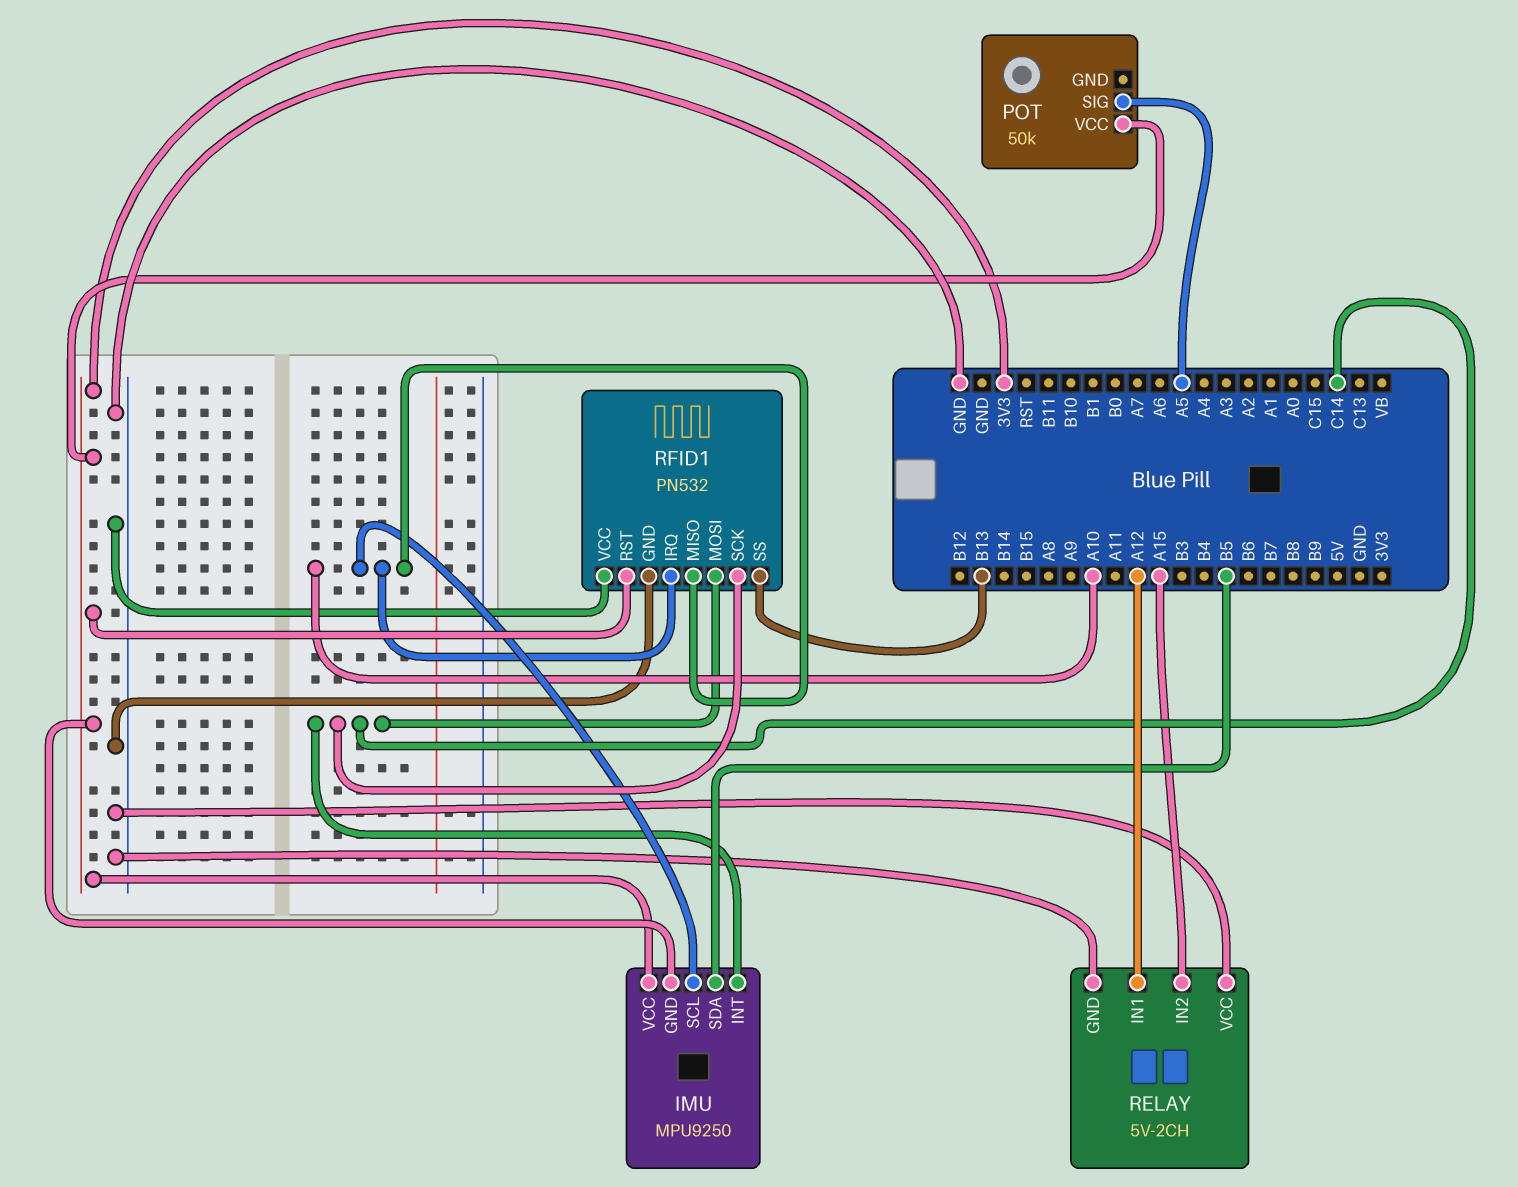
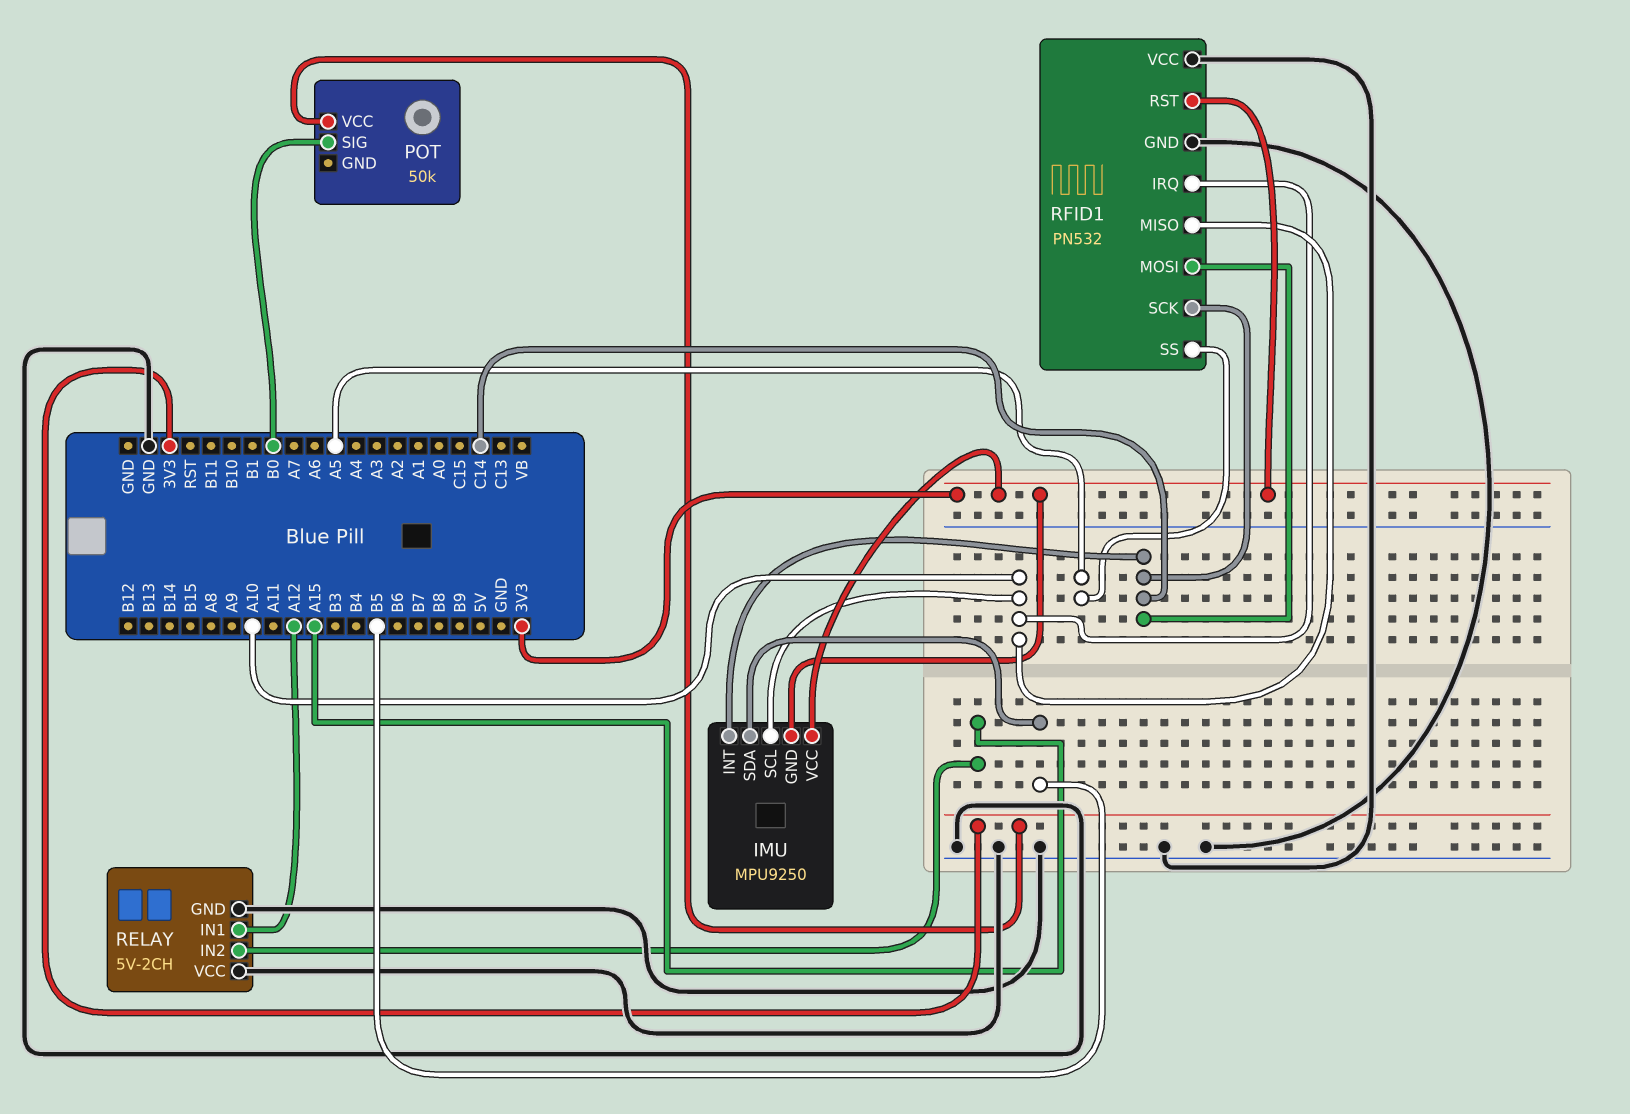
POT pin SIG: A5 -> B0
RFID1 pin SS: B13 -> A5

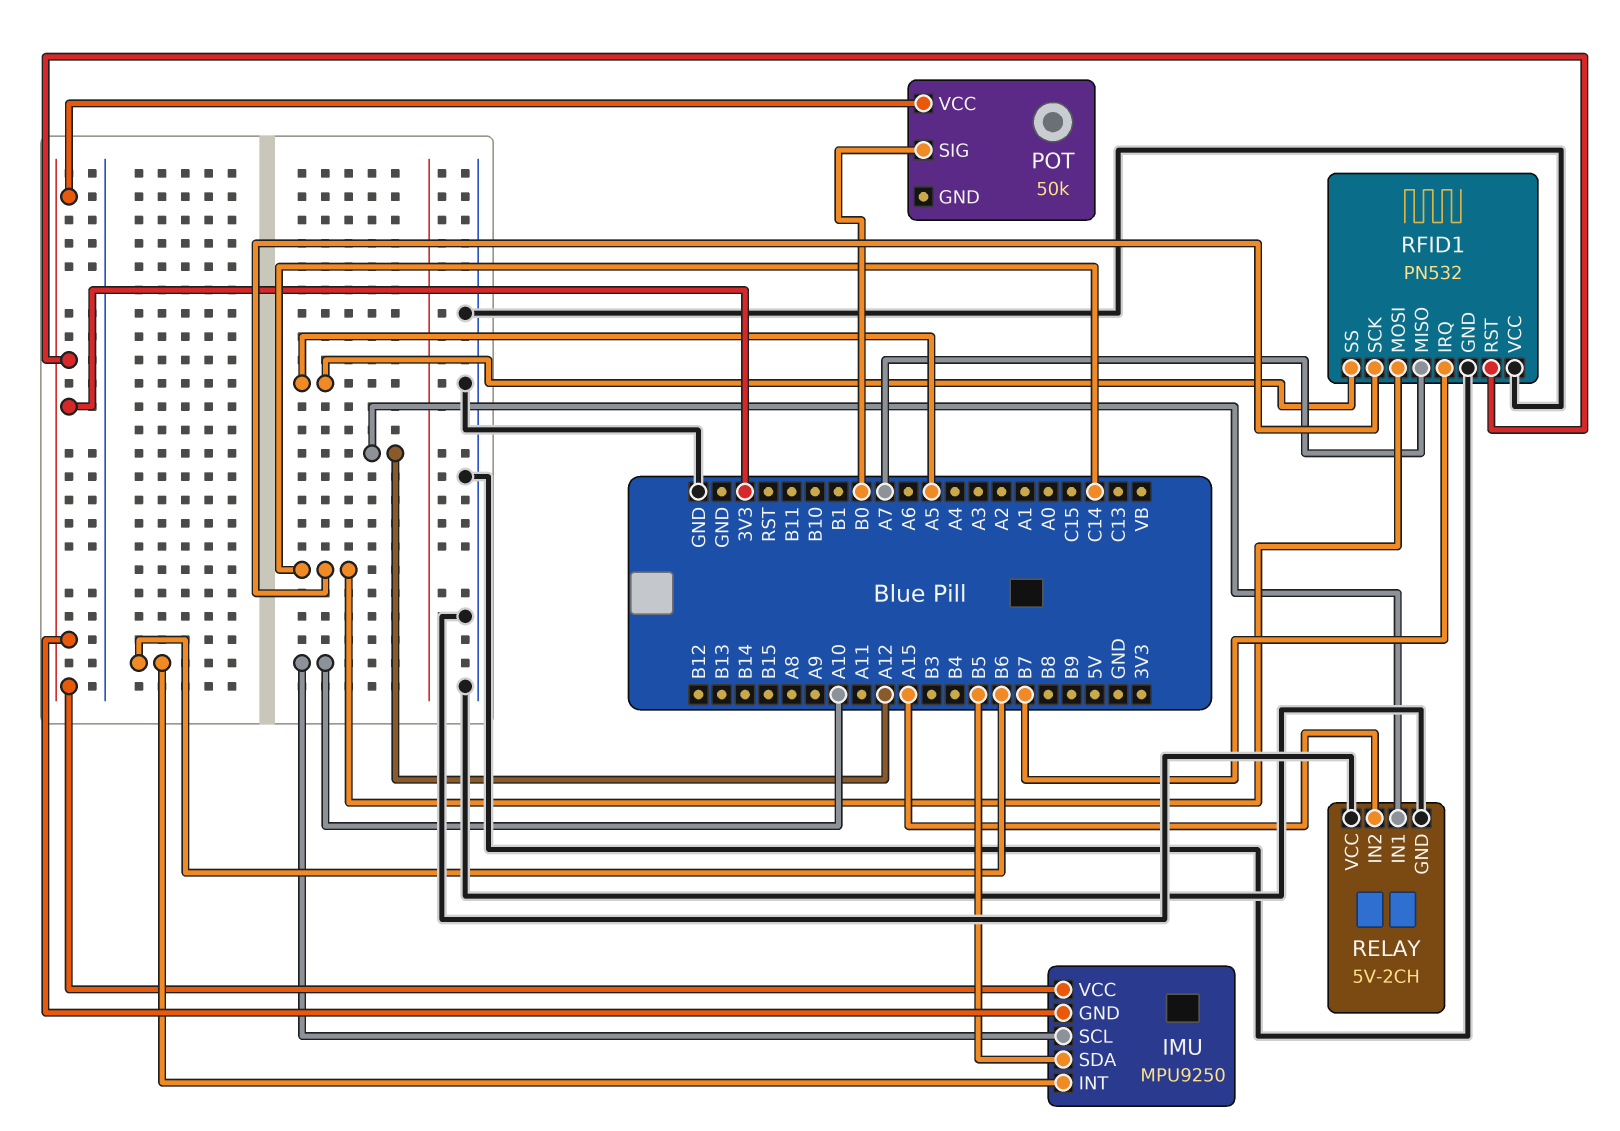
IMU pin INT: C14 -> B6
RFID1 pin IRQ: A10 -> B7
RFID1 pin MISO: A10 -> A7

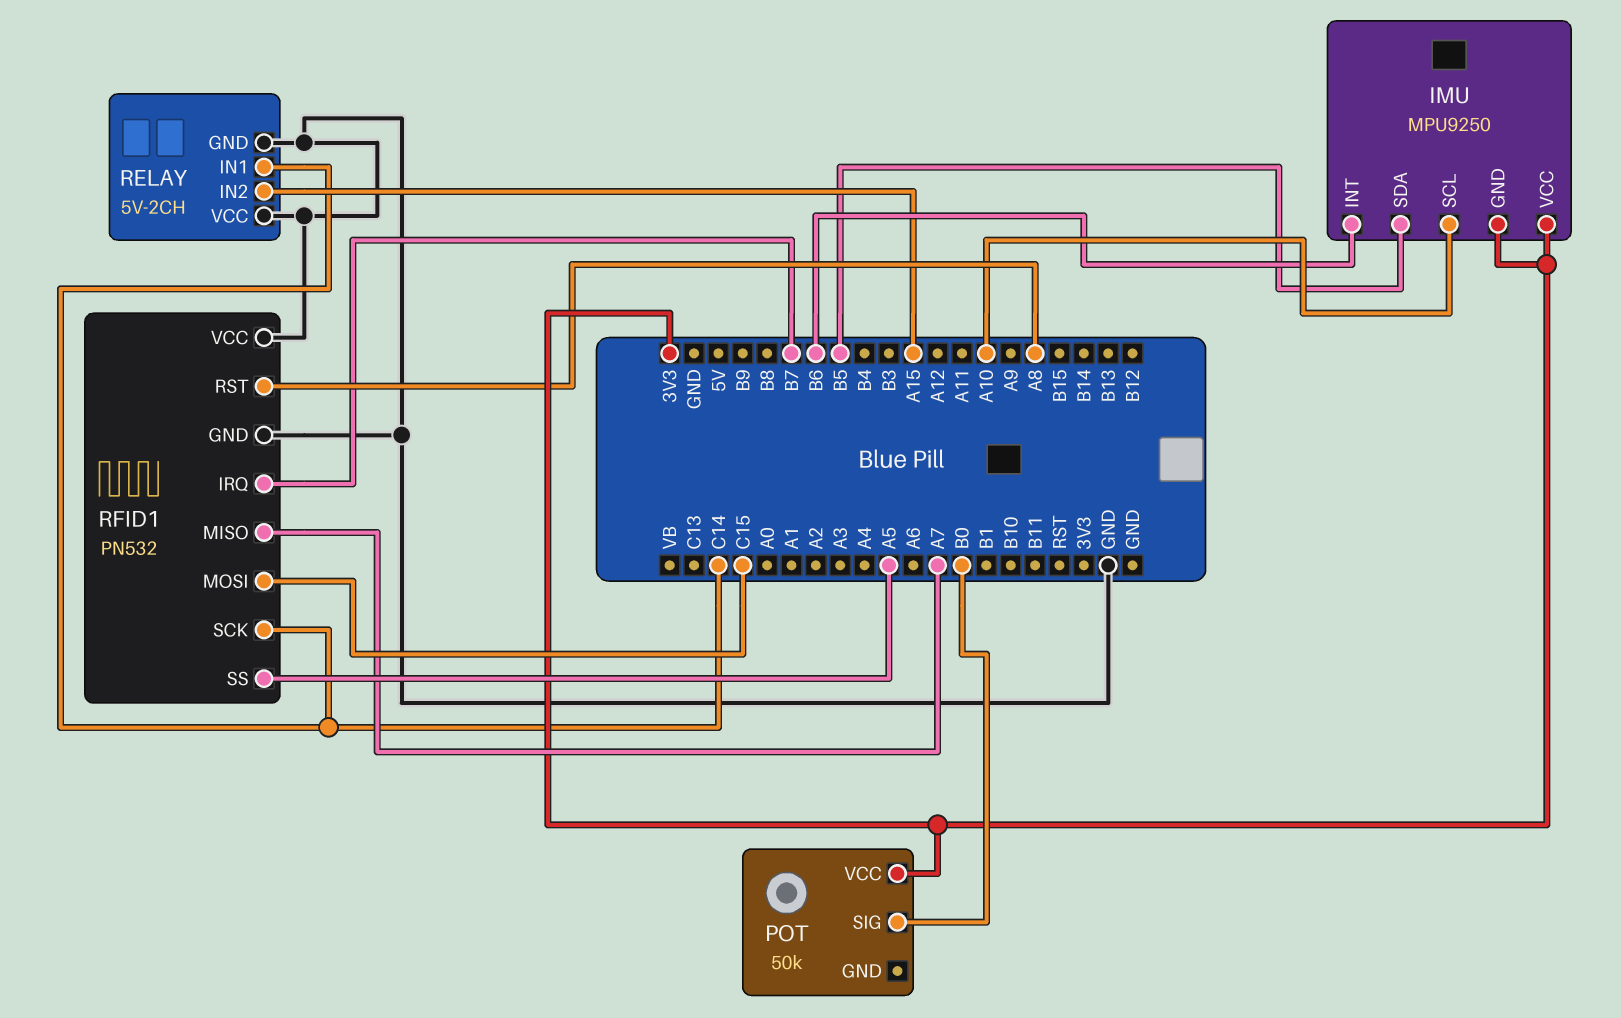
RELAY pin IN1: A12 -> C14
RFID1 pin MOSI: C14 -> C15
RFID1 pin RST: 3V3 -> A8

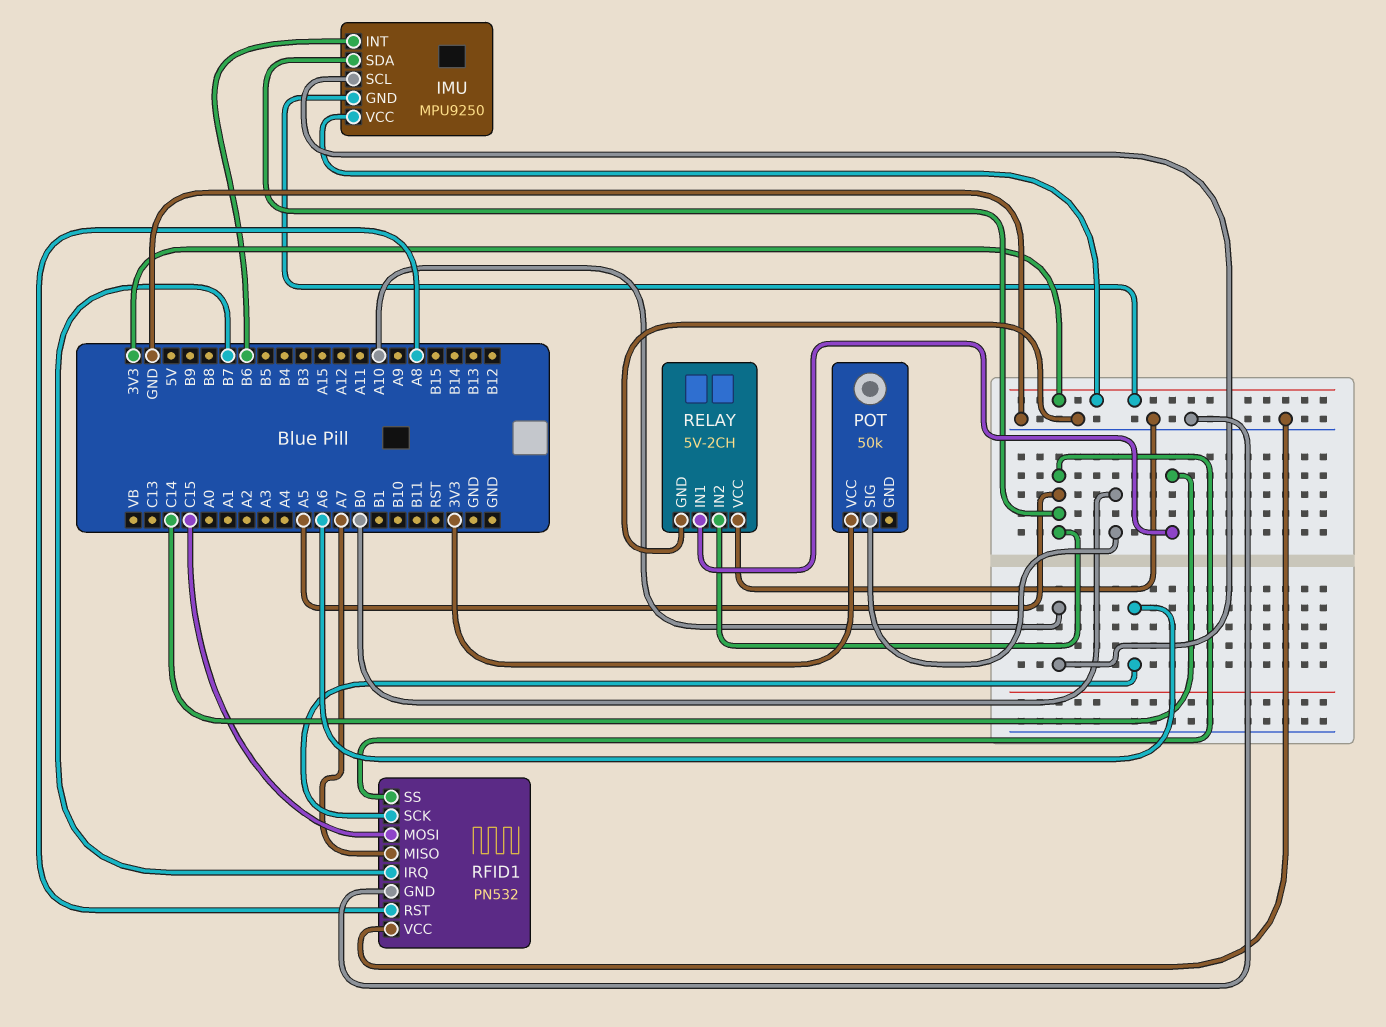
IMU pin SDA: B5 -> A5
RELAY pin IN2: A15 -> A5
RFID1 pin SCK: C14 -> A6

